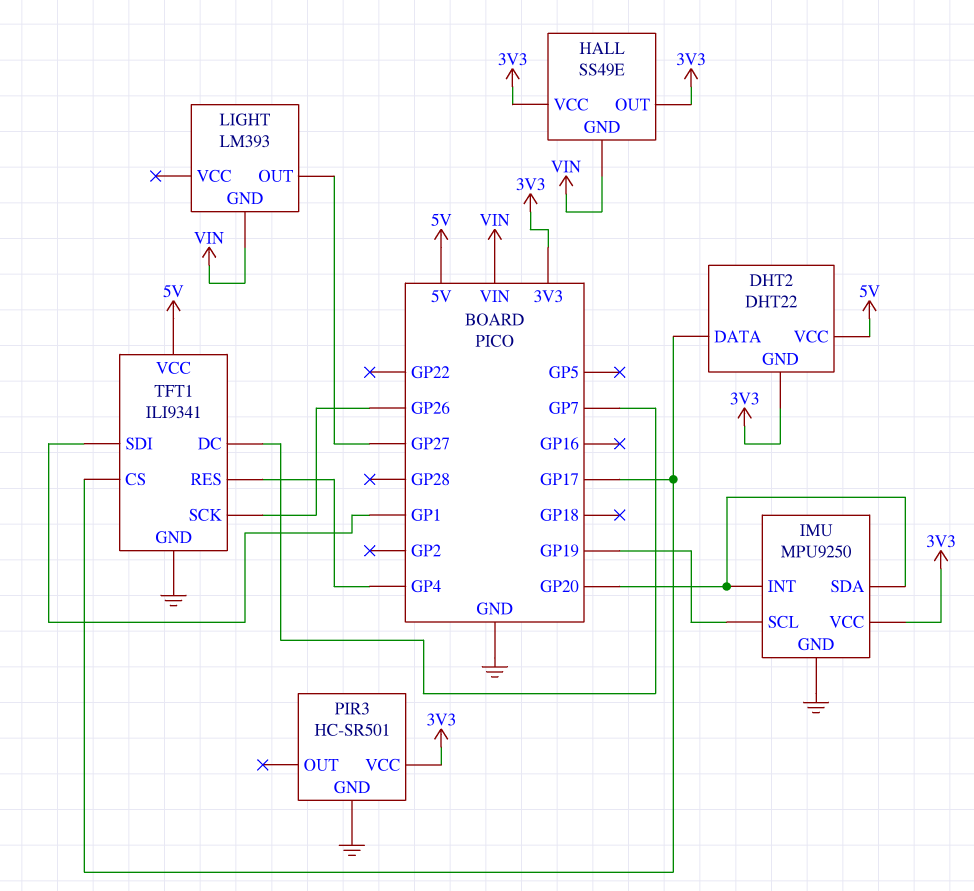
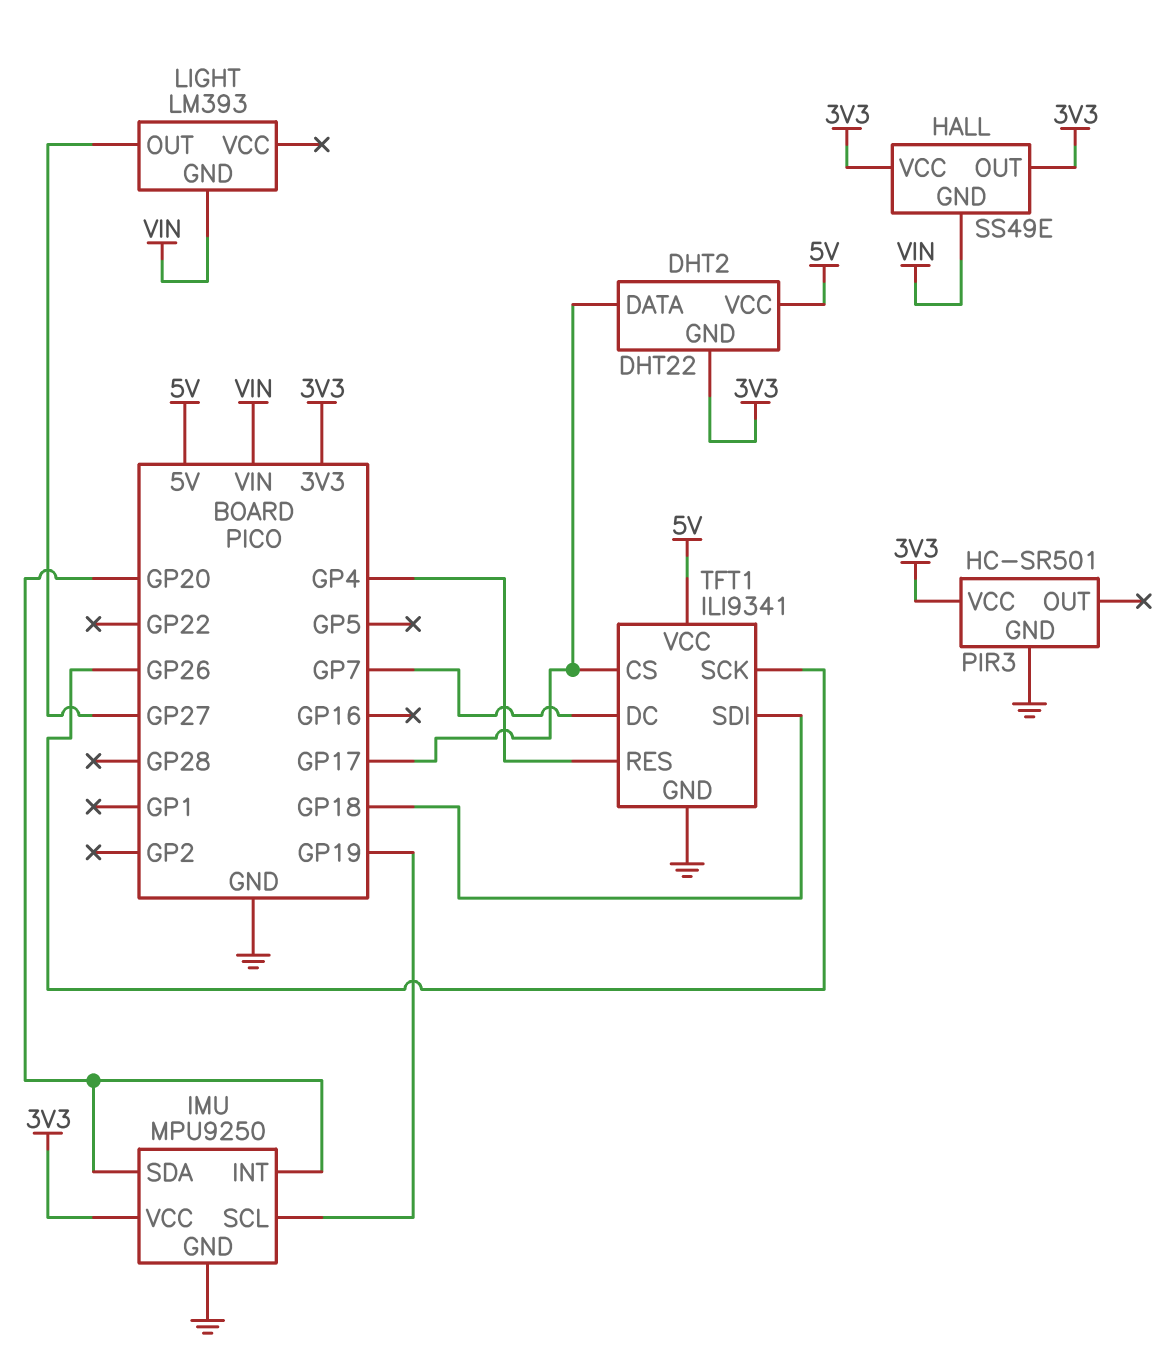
TFT1 pin SDI: GP1 -> GP18

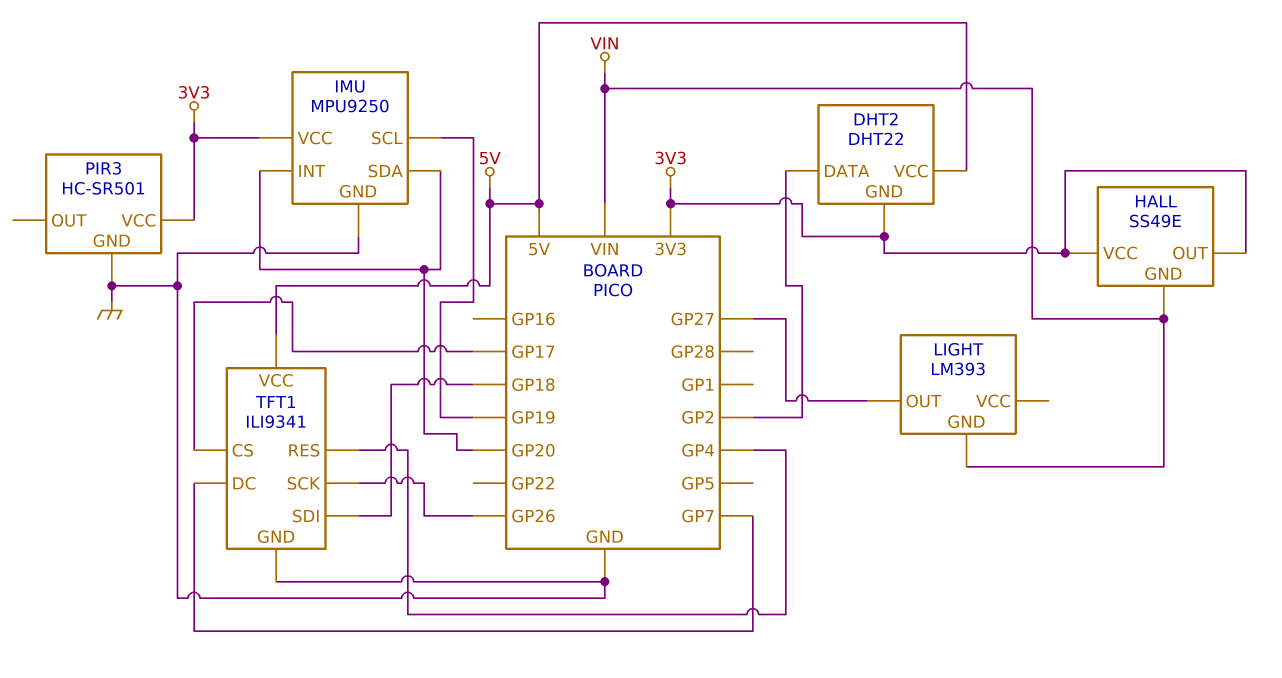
DHT2 pin DATA: GP17 -> GP2

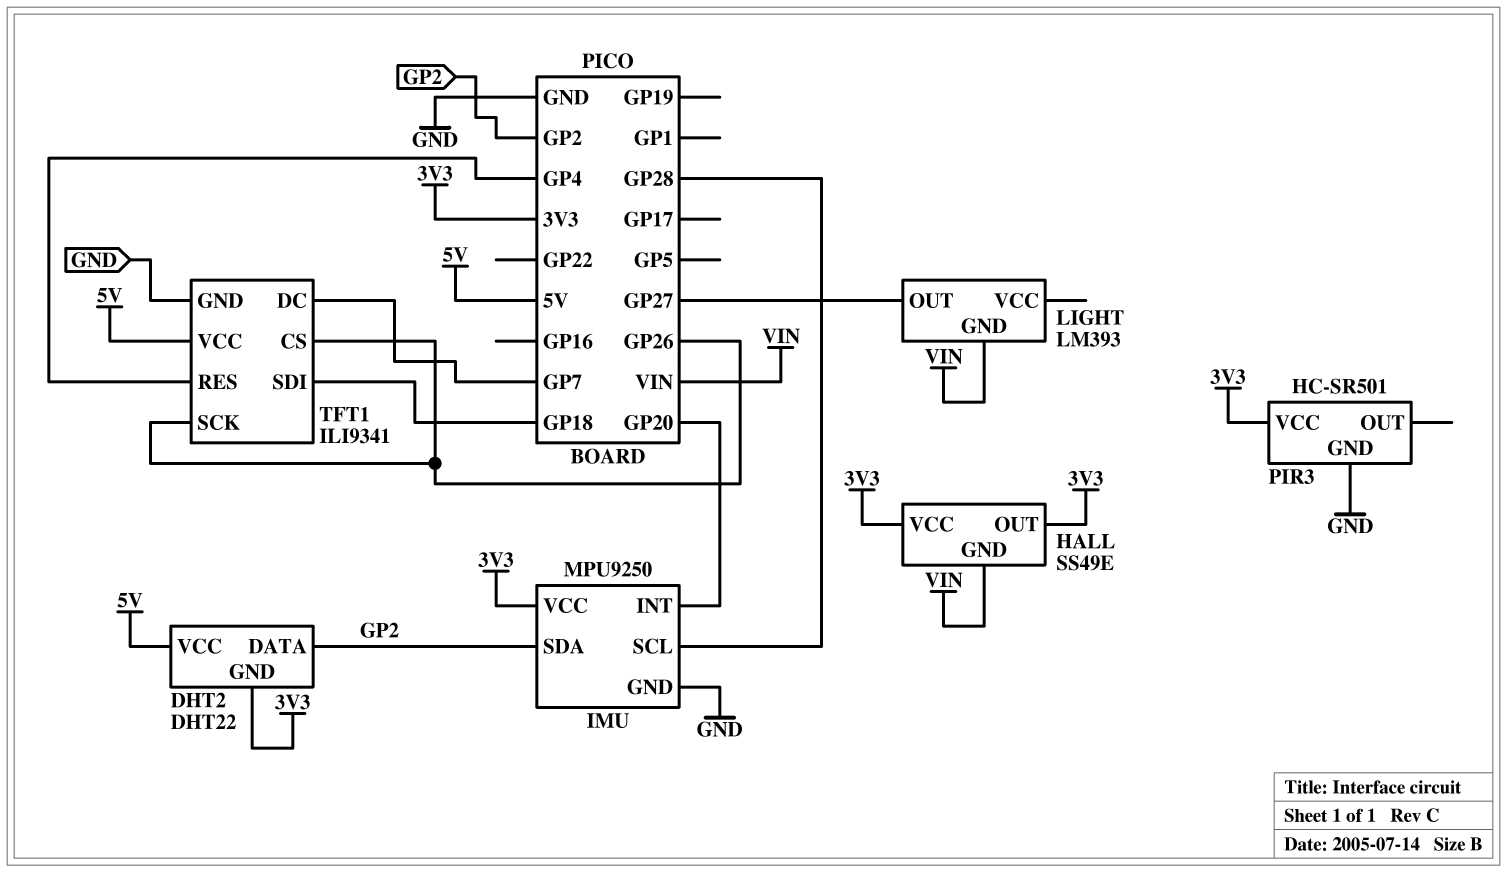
IMU pin SCL: GP19 -> GP28
IMU pin SDA: GP20 -> GP2
TFT1 pin CS: GP17 -> GP26

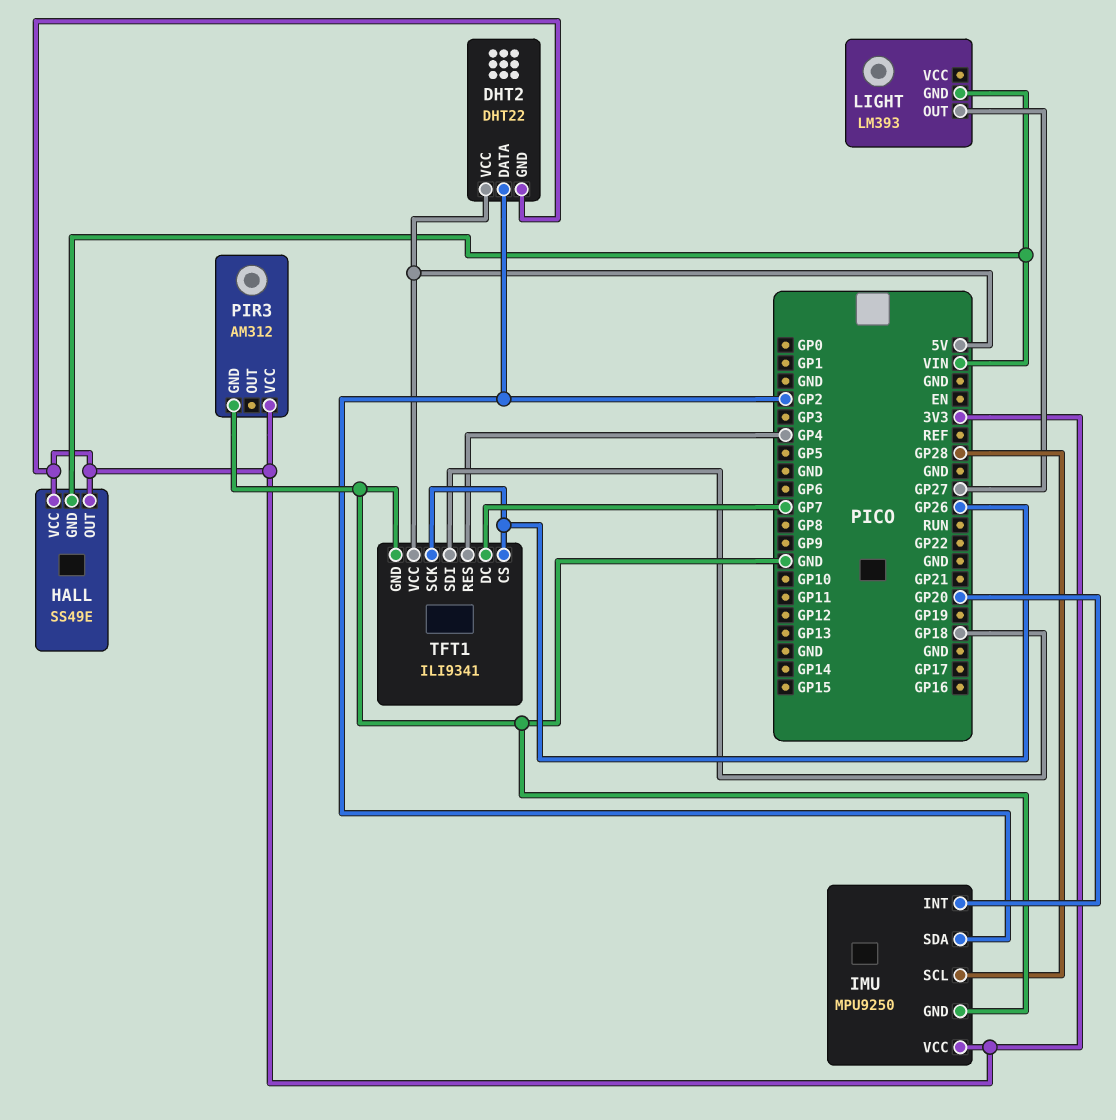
PIR3: HC-SR501 -> AM312

